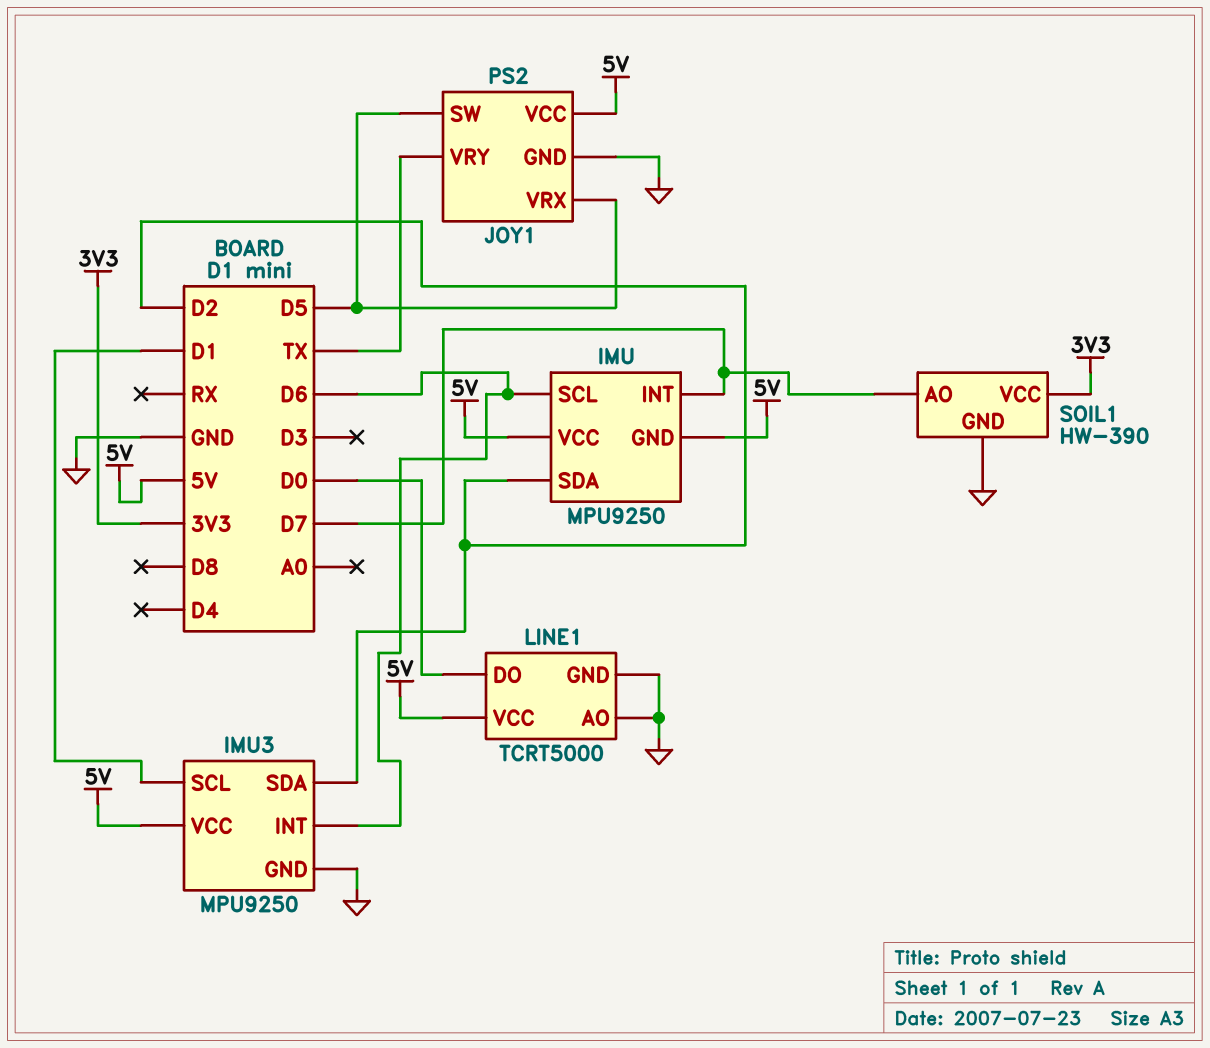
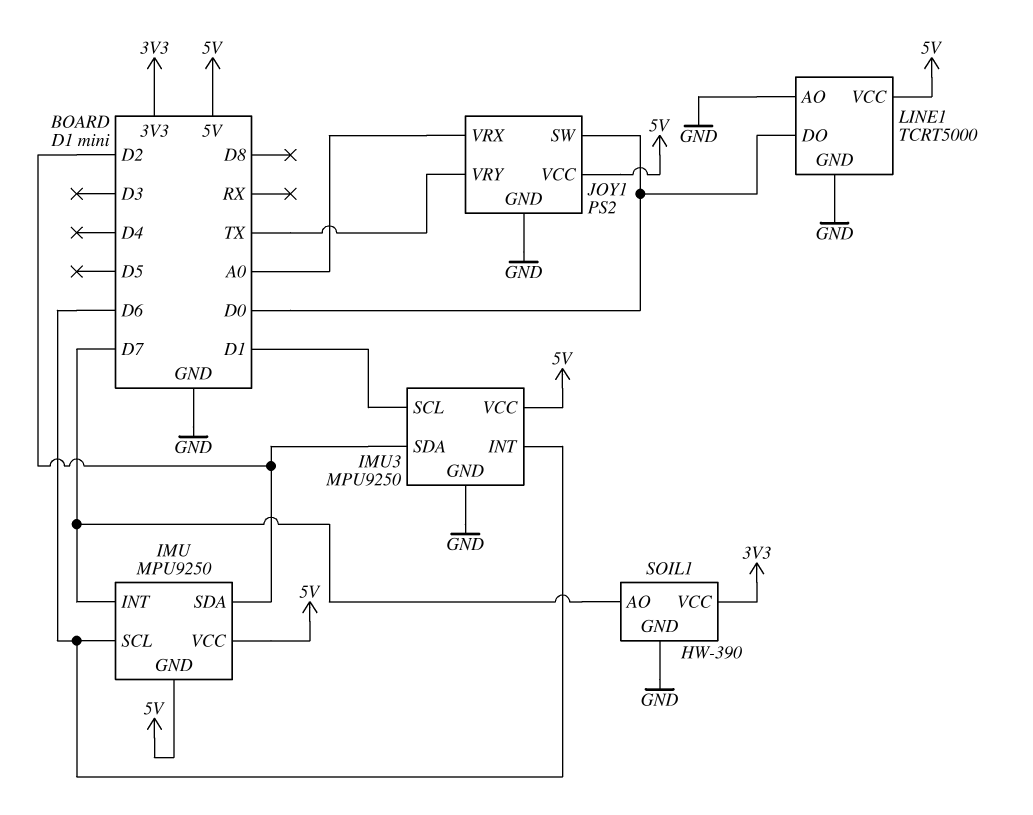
JOY1 pin SW: D5 -> D0
JOY1 pin VRX: D5 -> A0

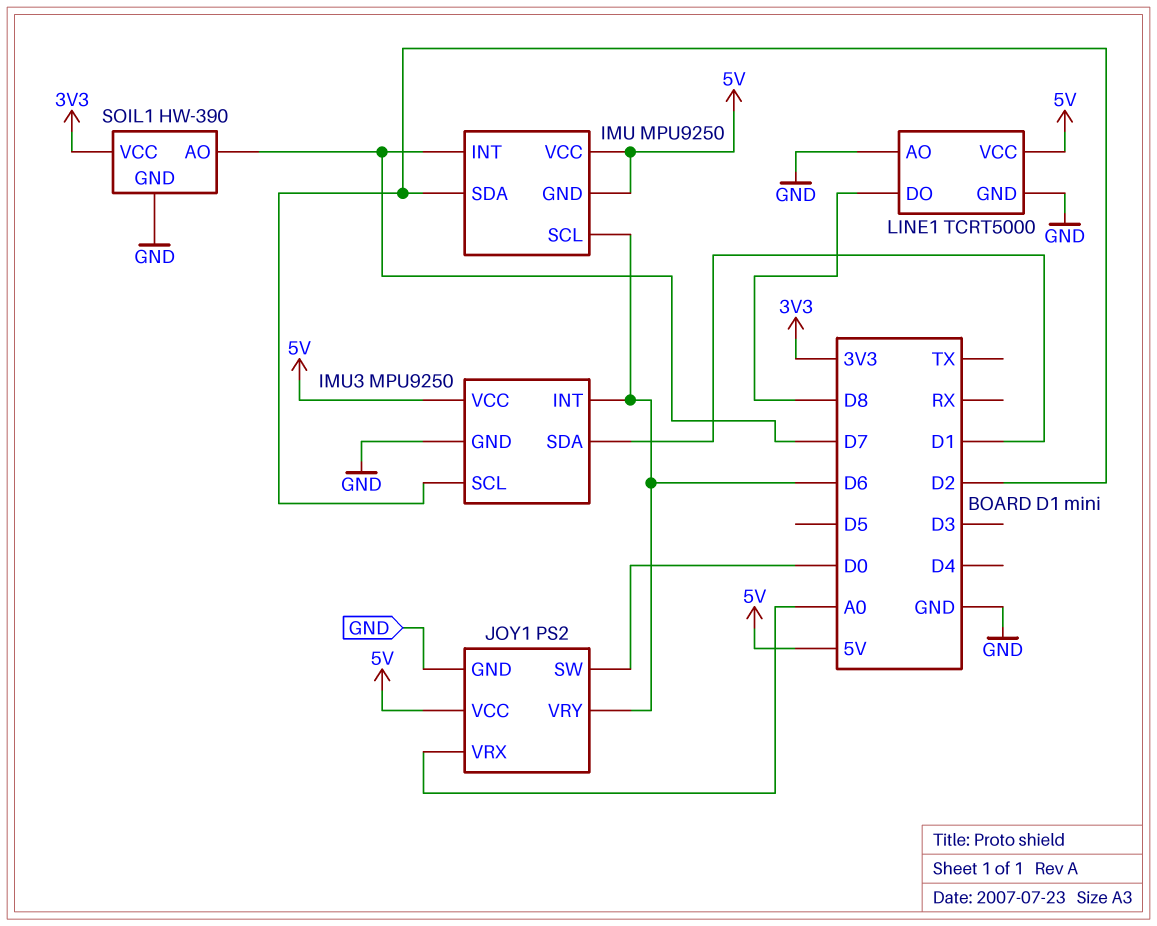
IMU3 pin SCL: D1 -> D2
IMU3 pin SDA: D2 -> D1
JOY1 pin VRY: TX -> D6
LINE1 pin DO: D0 -> D8

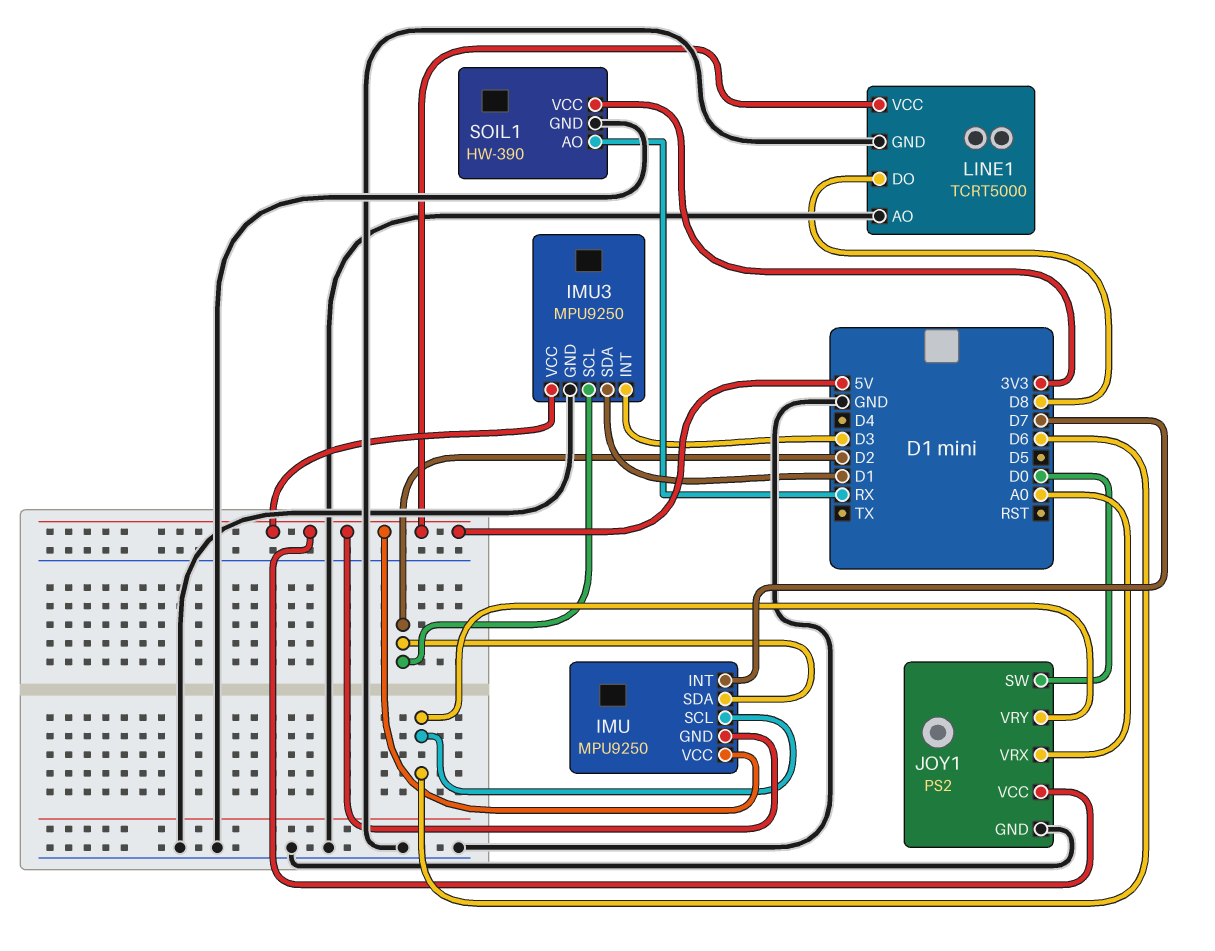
IMU3 pin INT: D6 -> D3
SOIL1 pin AO: D7 -> RX

